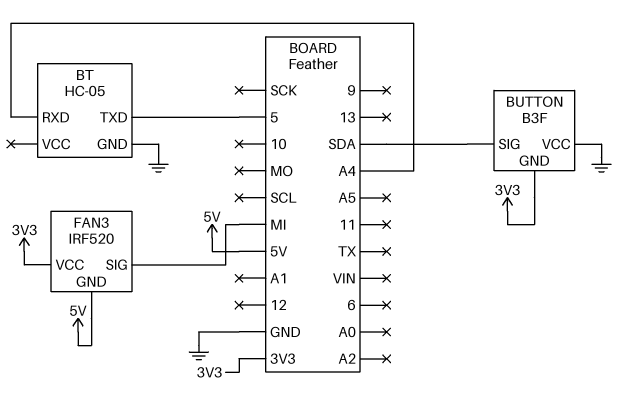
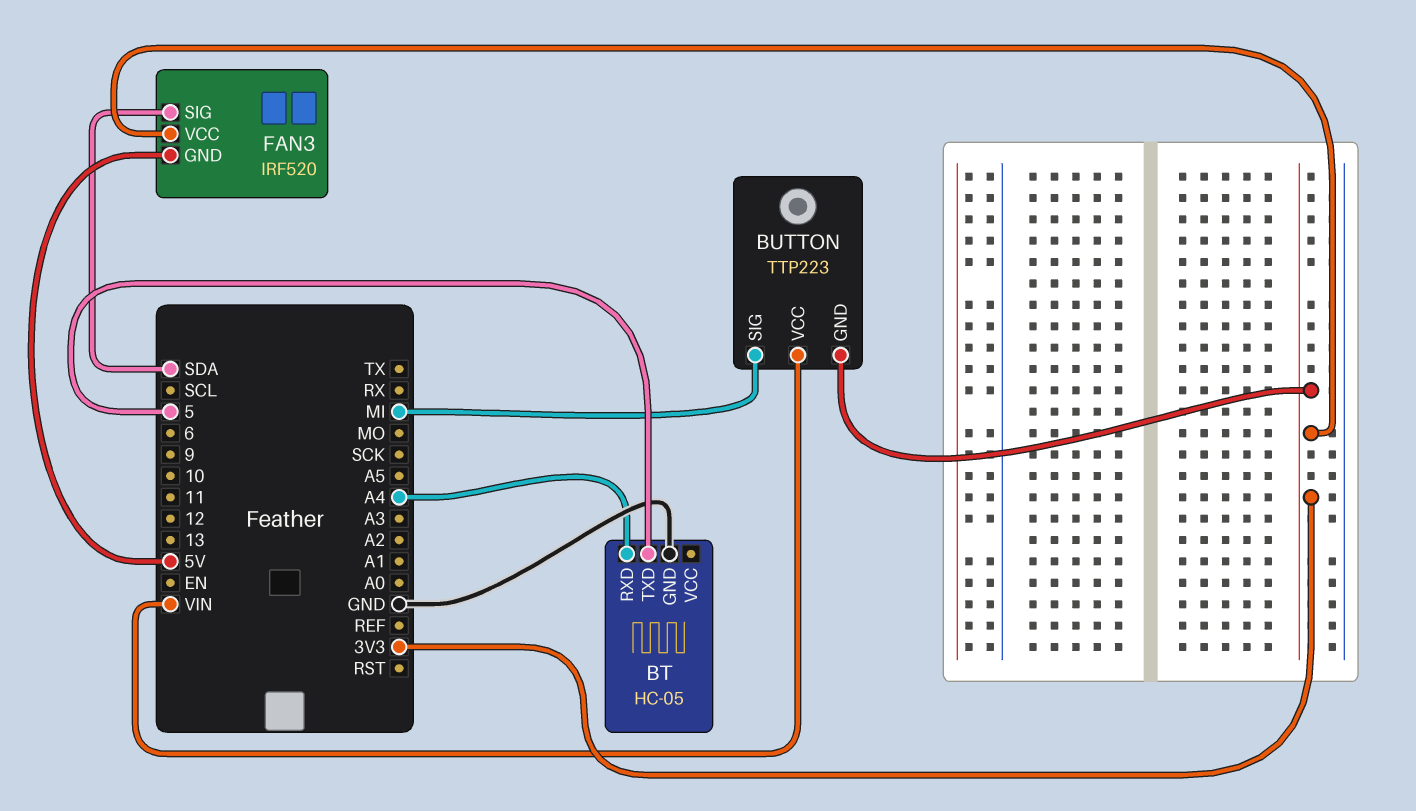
BUTTON: B3F -> TTP223
BUTTON pin SIG: SDA -> MI
BUTTON pin VCC: GND -> VIN
FAN3 pin SIG: MI -> SDA

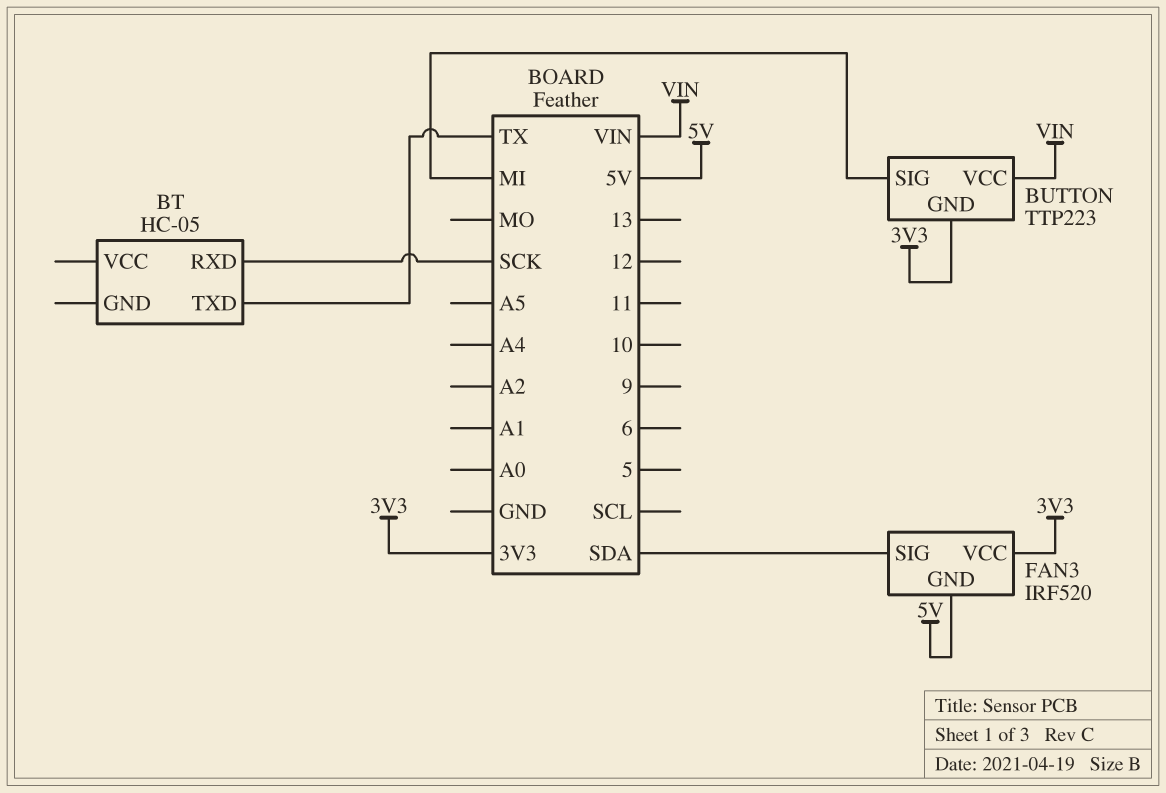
BT pin GND: GND -> none
BT pin RXD: A4 -> SCK
BT pin TXD: 5 -> TX

